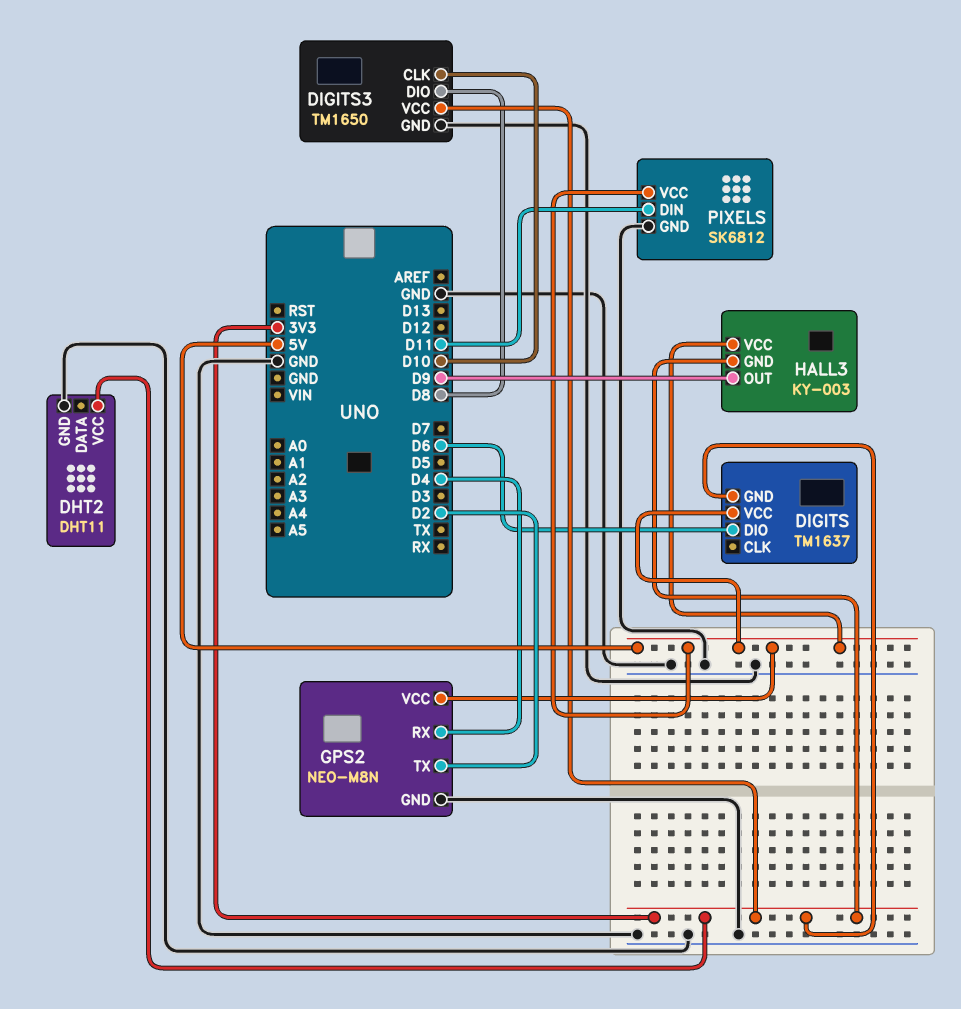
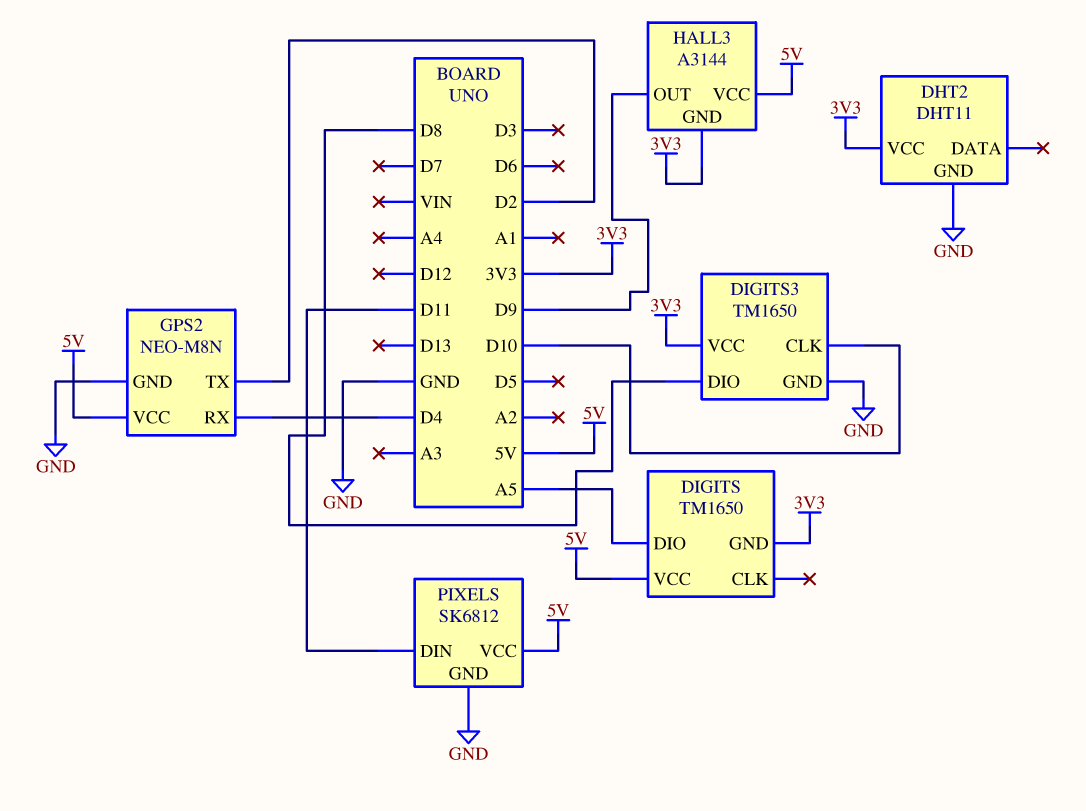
DIGITS: TM1637 -> TM1650
DIGITS pin DIO: D6 -> A5
HALL3: KY-003 -> A3144

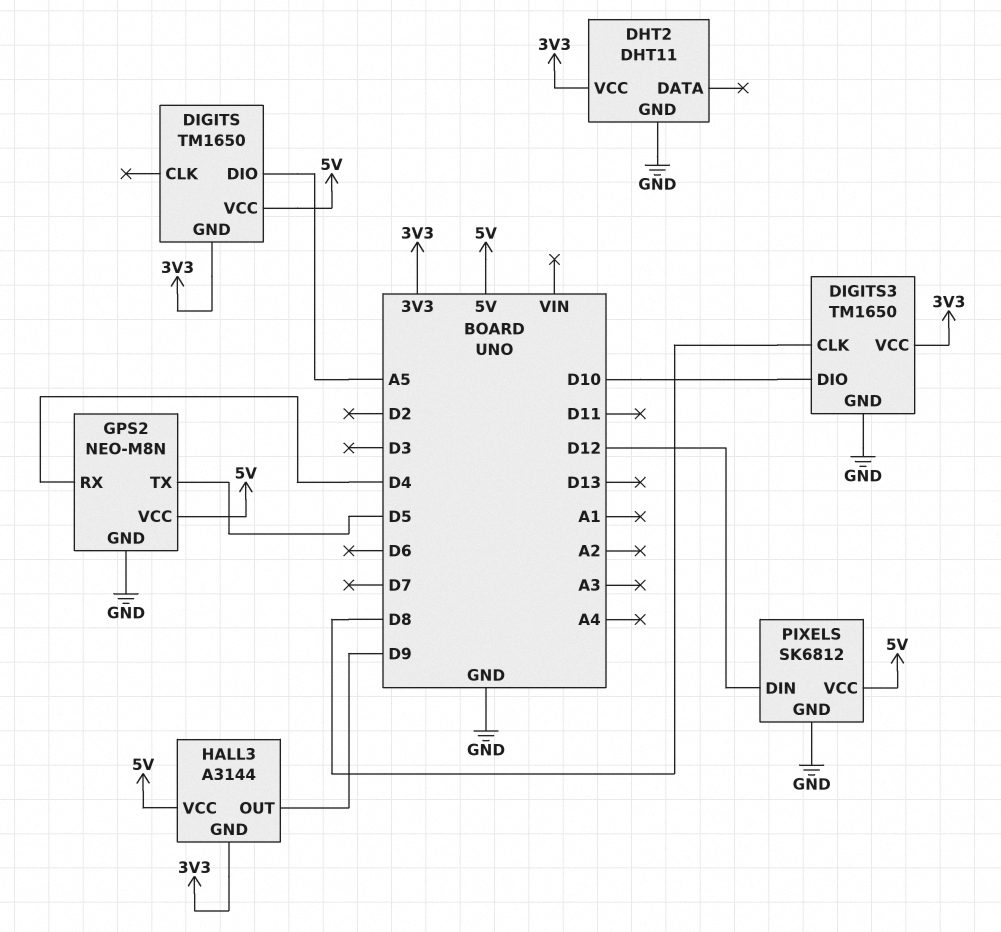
DIGITS3 pin CLK: D10 -> D8
DIGITS3 pin DIO: D8 -> D10
GPS2 pin TX: D2 -> D5
PIXELS pin DIN: D11 -> D12

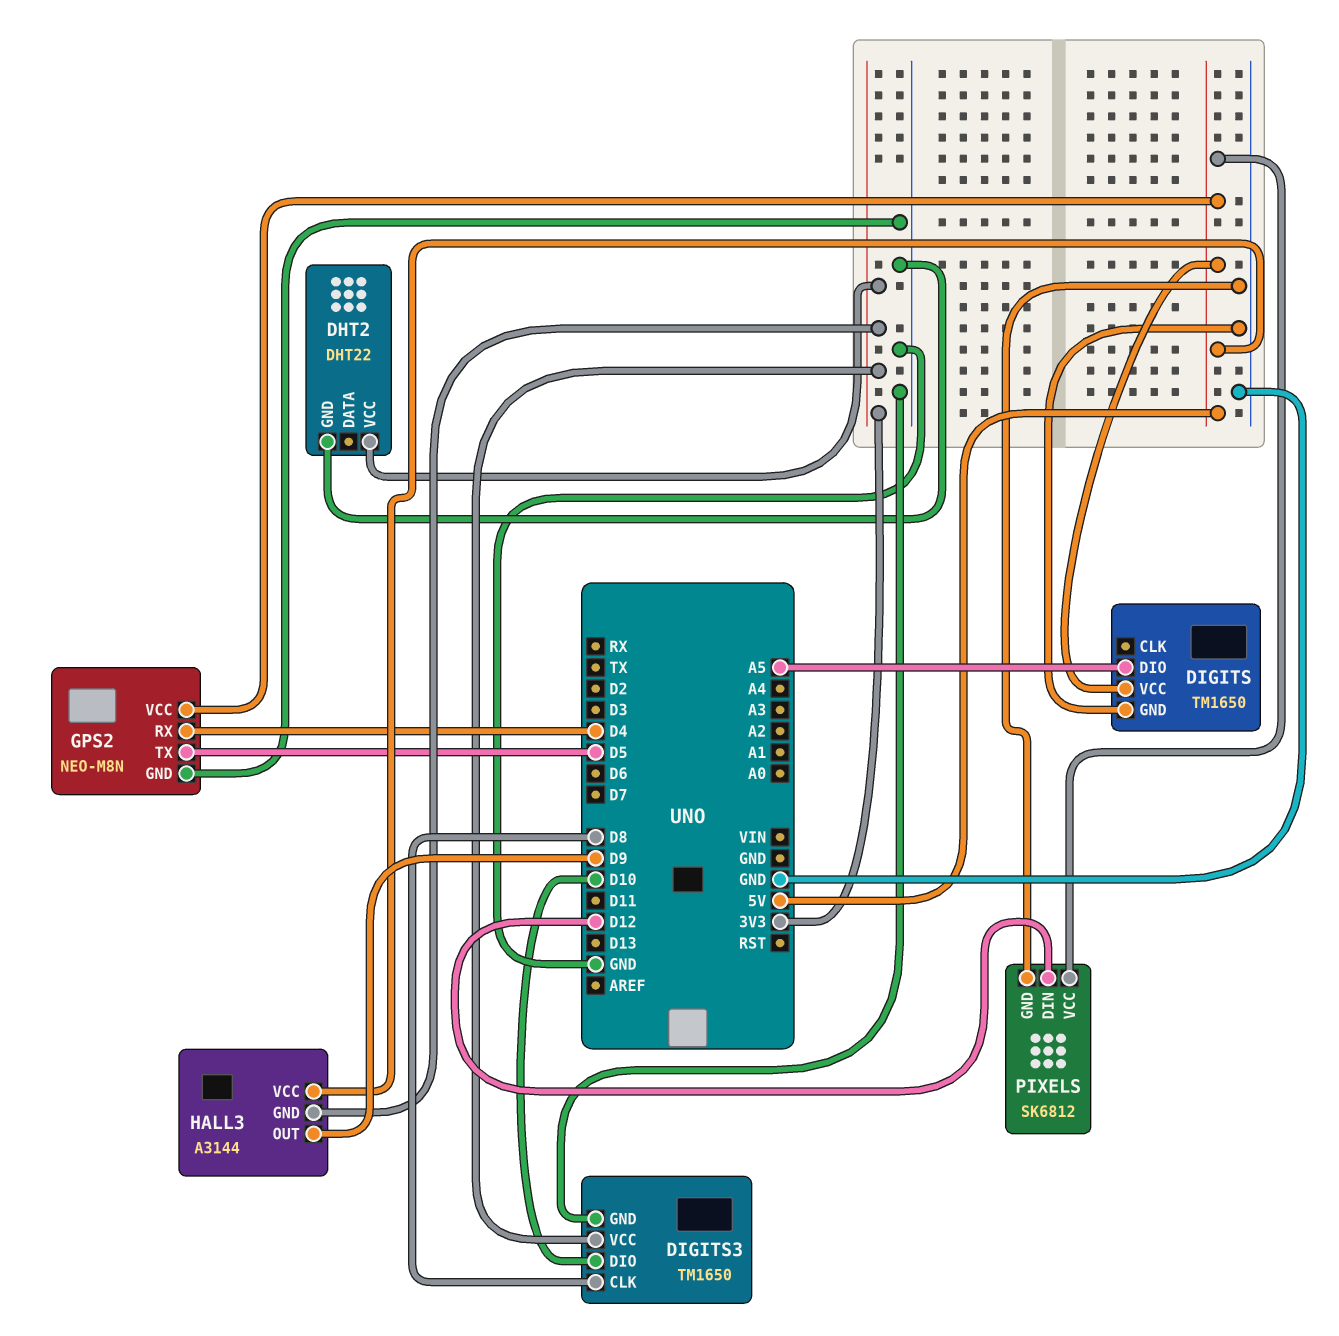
DHT2: DHT11 -> DHT22
DIGITS pin GND: 3V3 -> GND

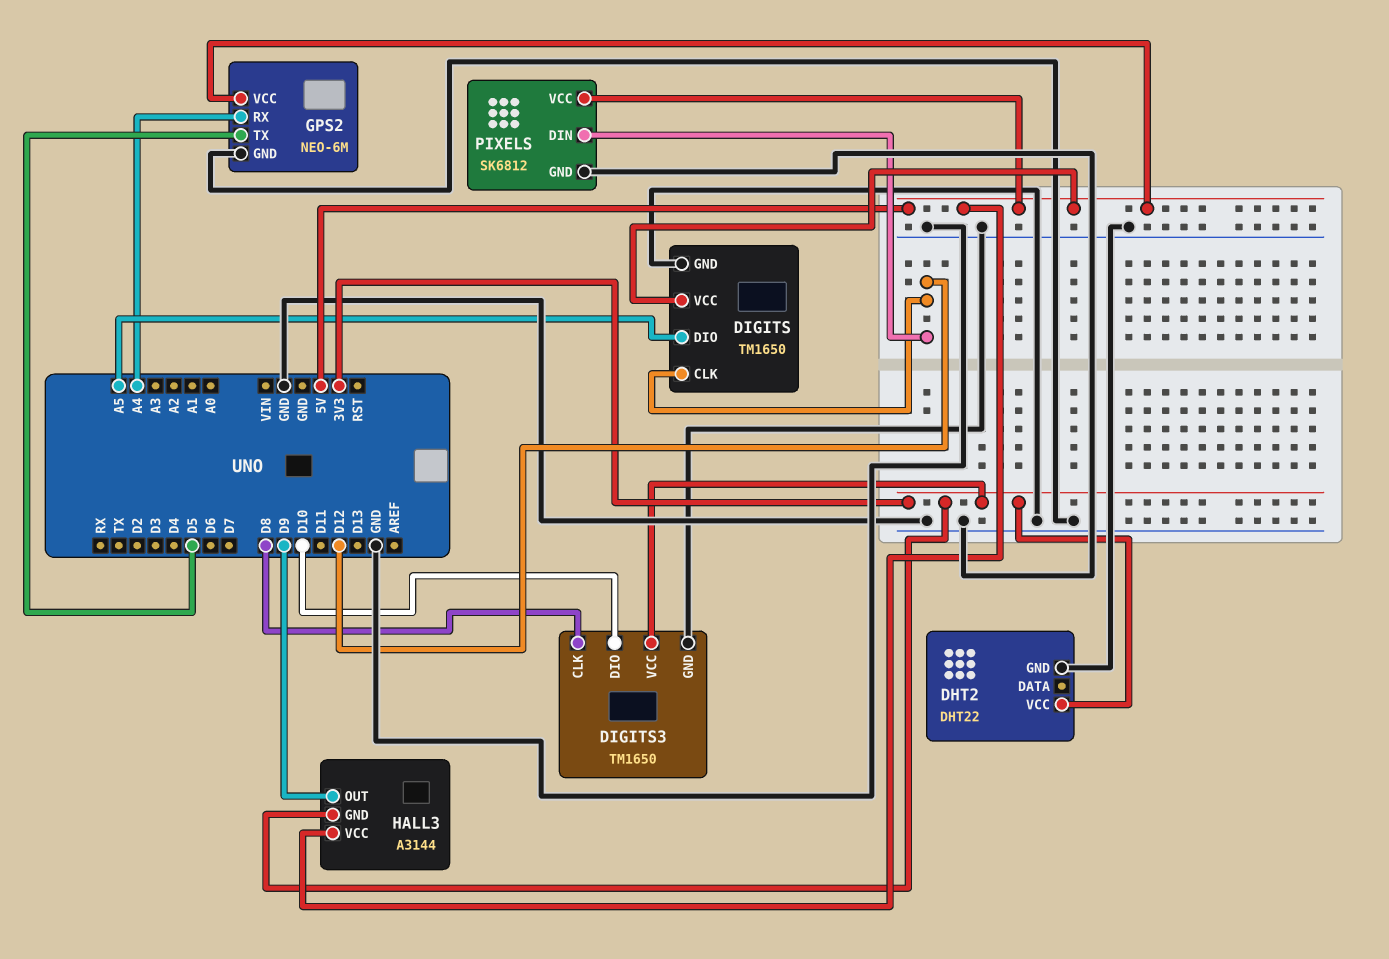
DIGITS pin CLK: none -> D12
GPS2: NEO-M8N -> NEO-6M
GPS2 pin RX: D4 -> A4

